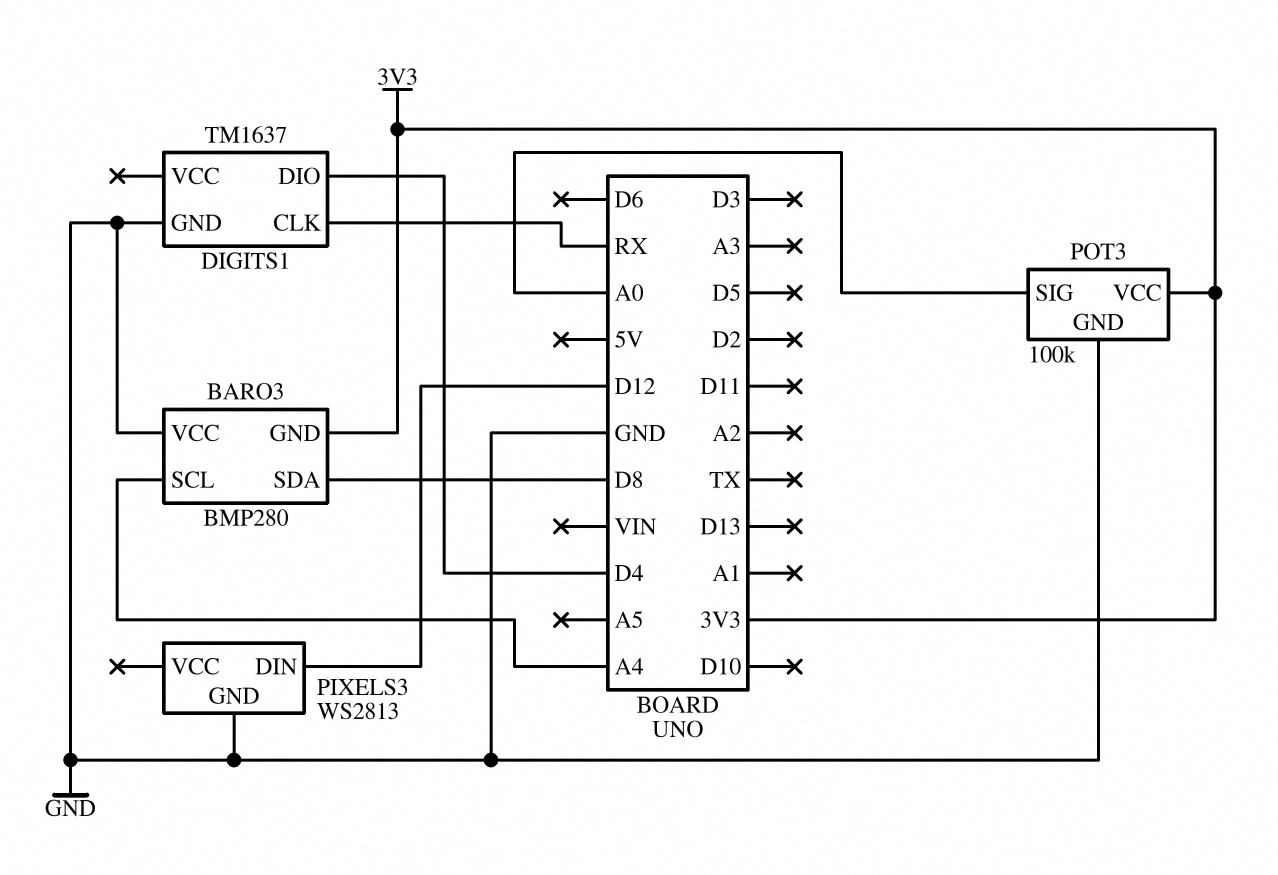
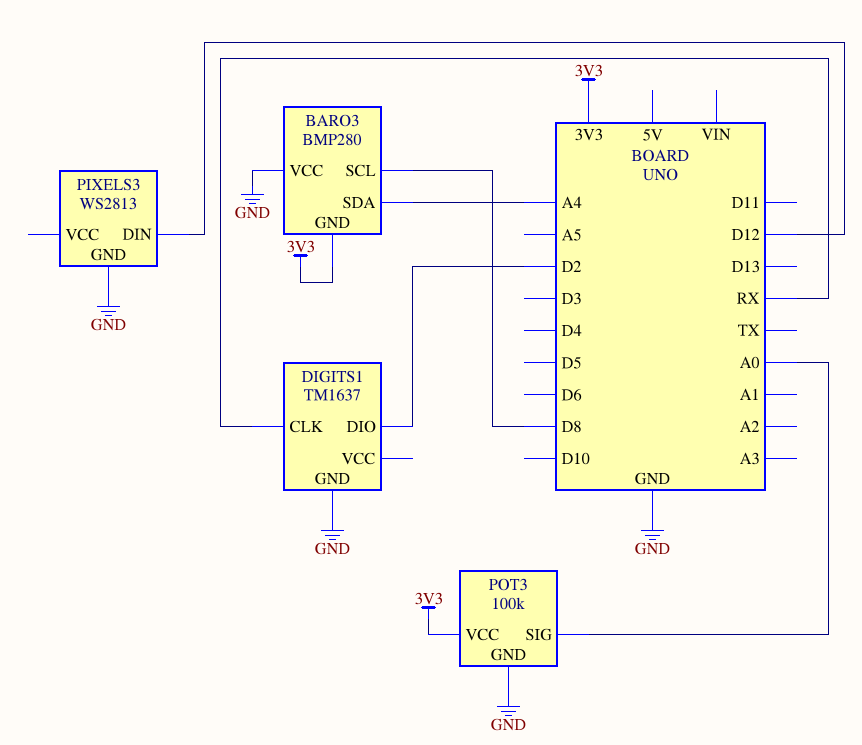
BARO3 pin SCL: A4 -> D8
BARO3 pin SDA: D8 -> A4
DIGITS1 pin DIO: D4 -> D2

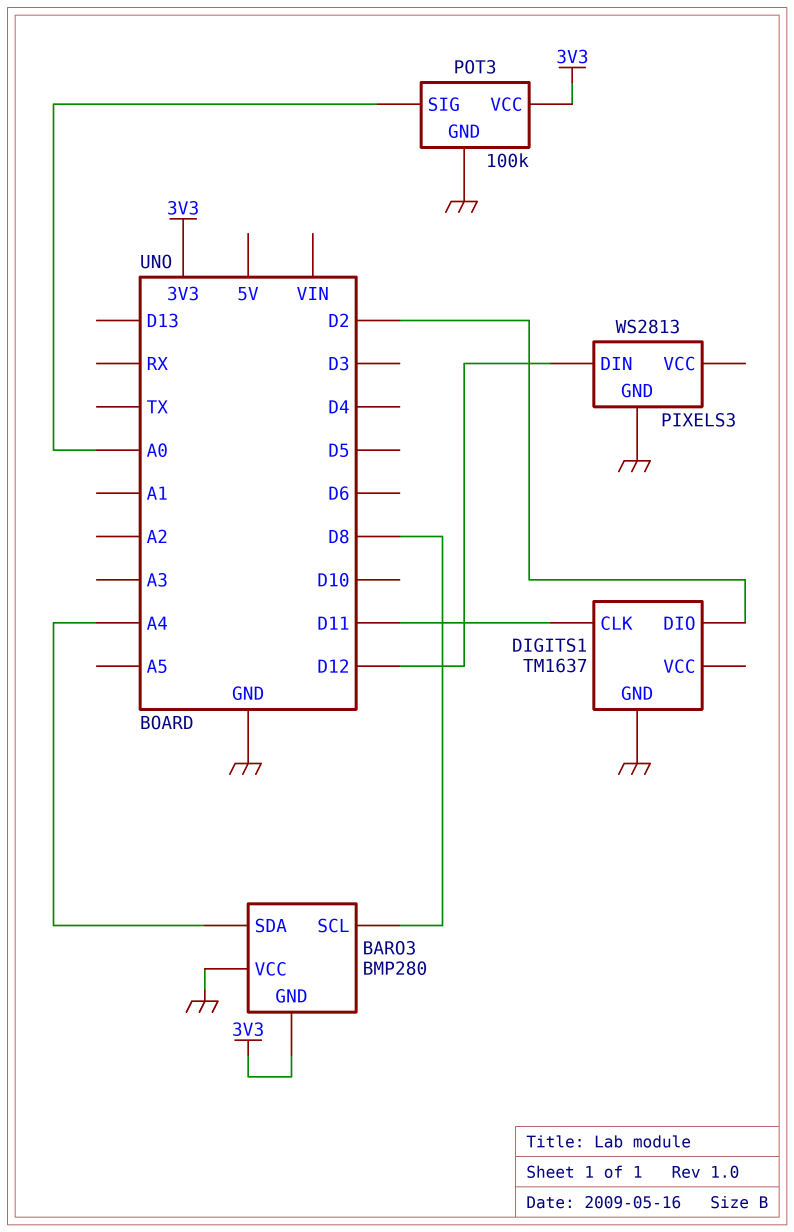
DIGITS1 pin CLK: RX -> D11

